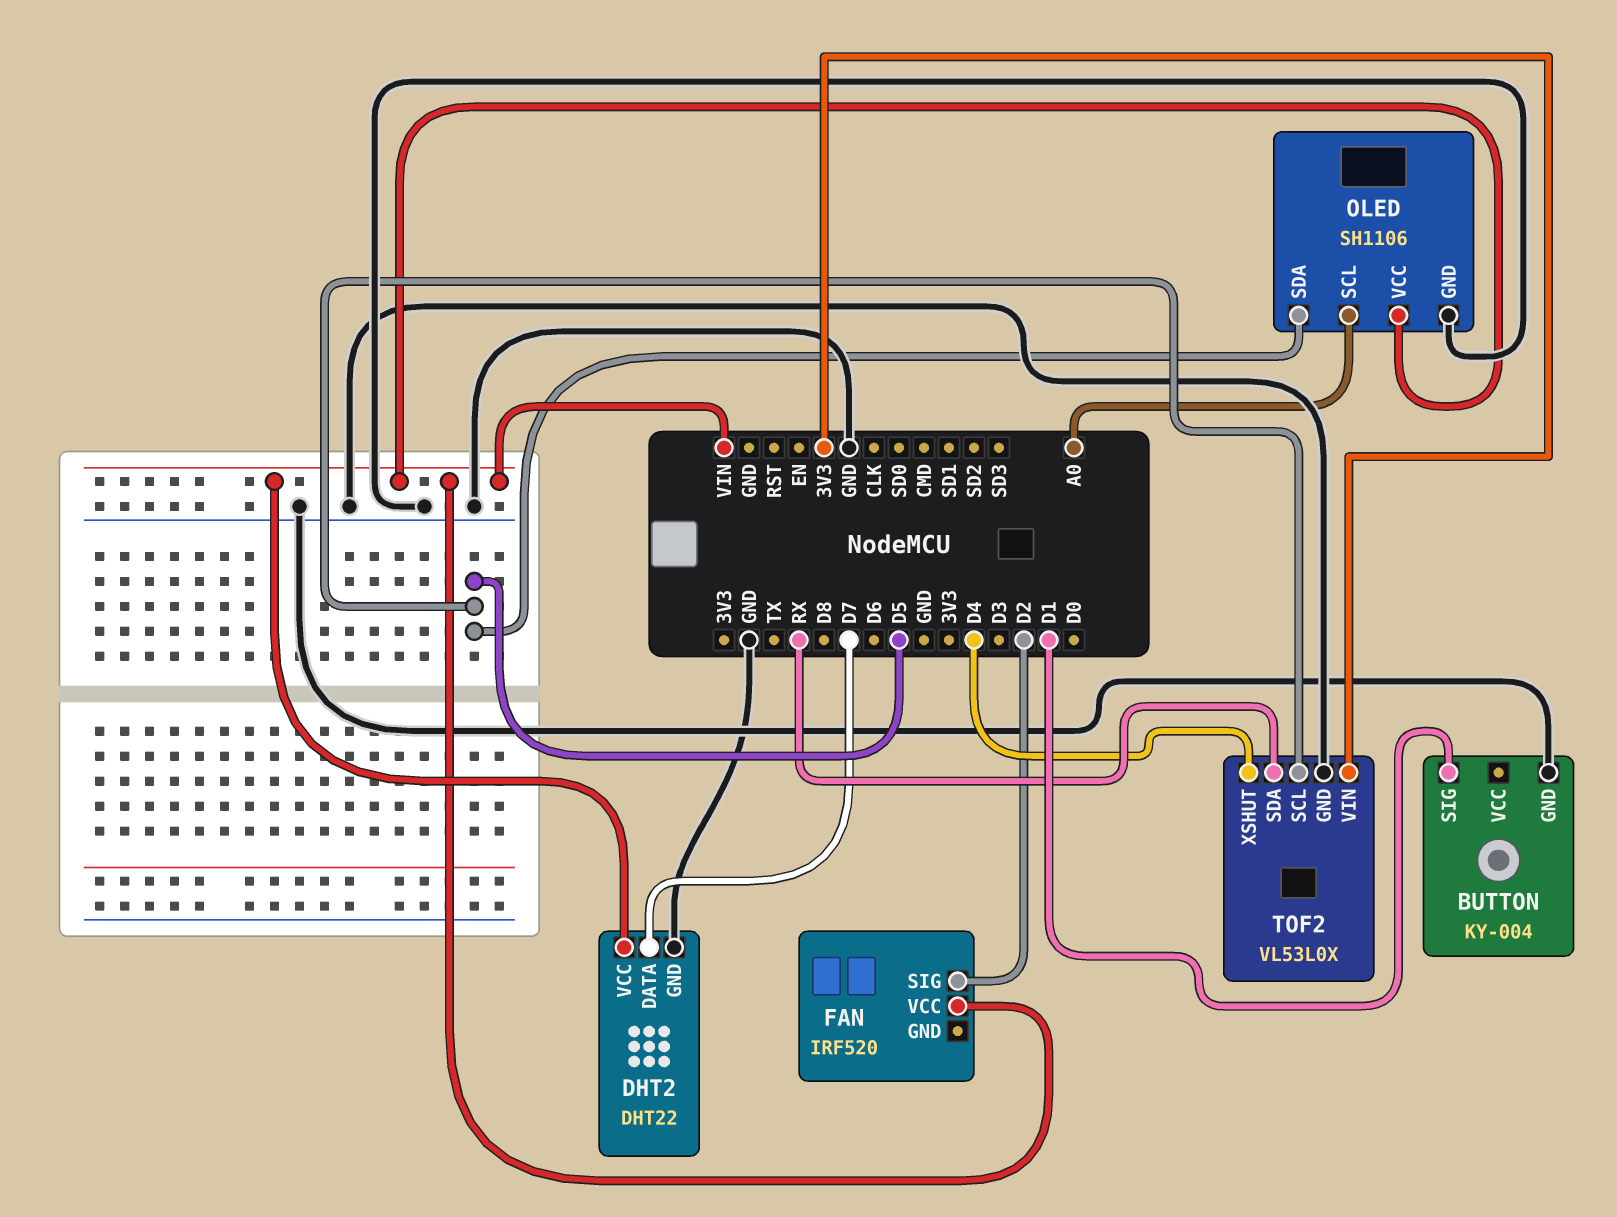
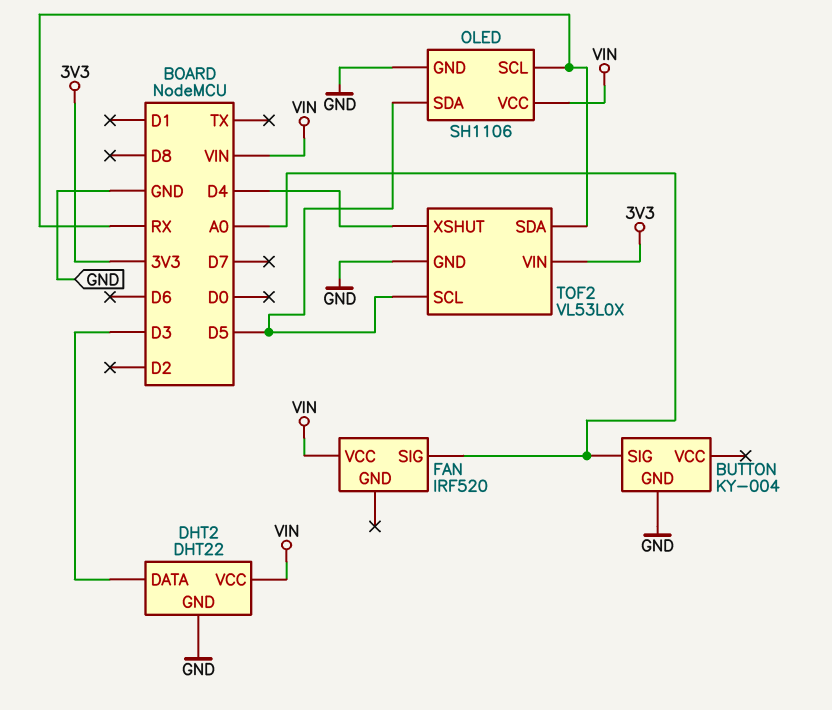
BUTTON pin SIG: D1 -> A0
DHT2 pin DATA: D7 -> D3
FAN pin SIG: D2 -> A0
OLED pin SCL: A0 -> RX

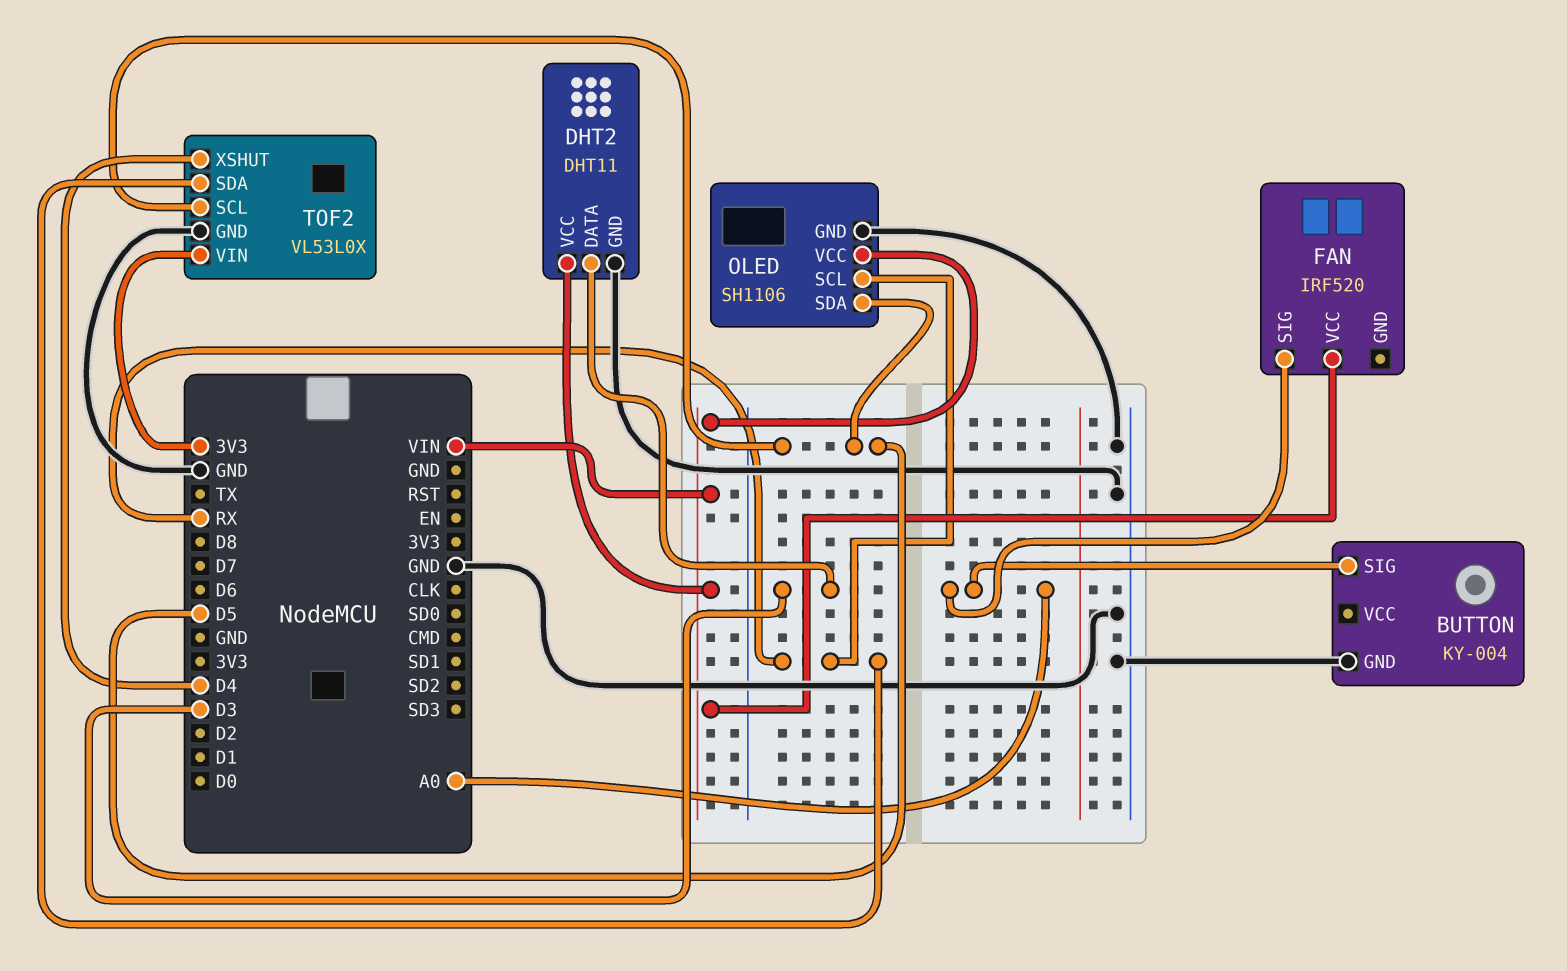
DHT2: DHT22 -> DHT11

